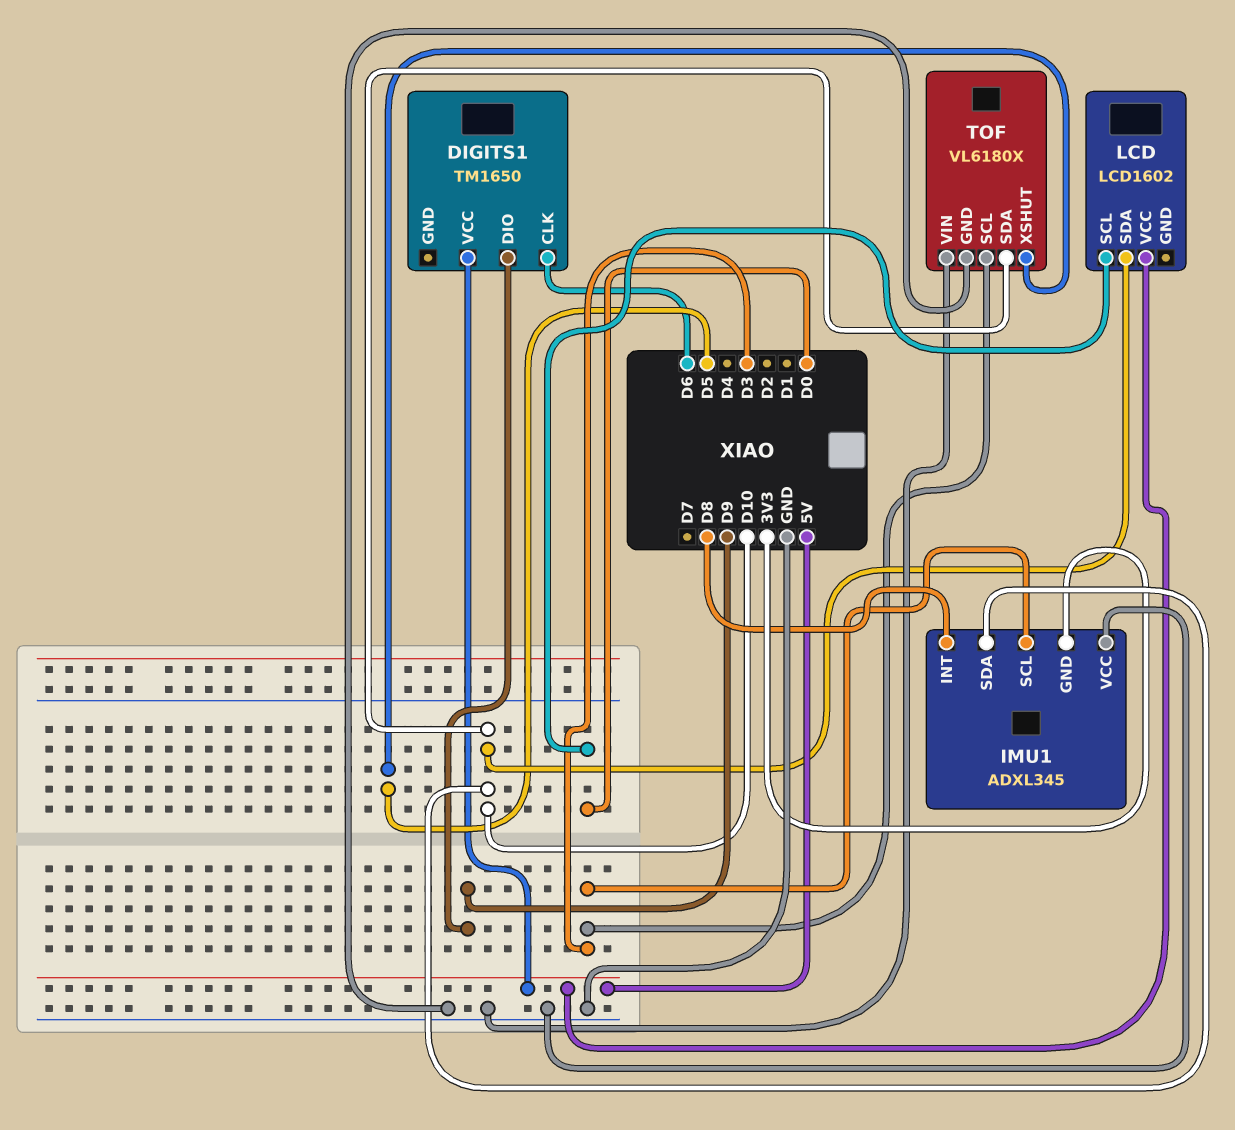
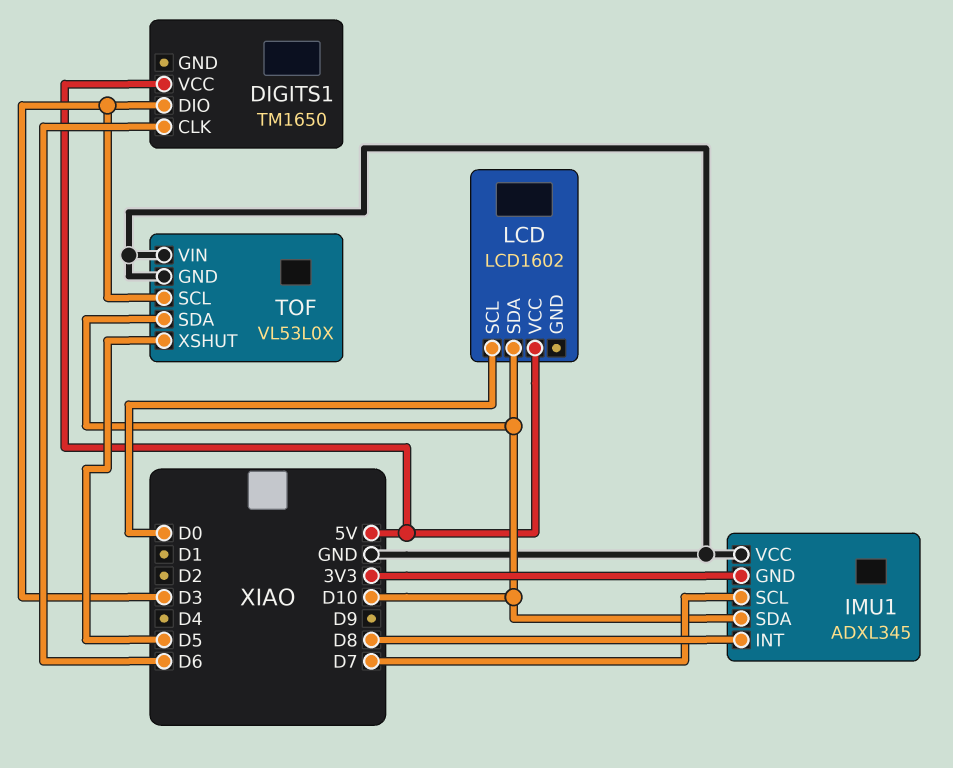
DIGITS1 pin DIO: D9 -> D3
IMU1 pin SCL: D3 -> D7
TOF: VL6180X -> VL53L0X

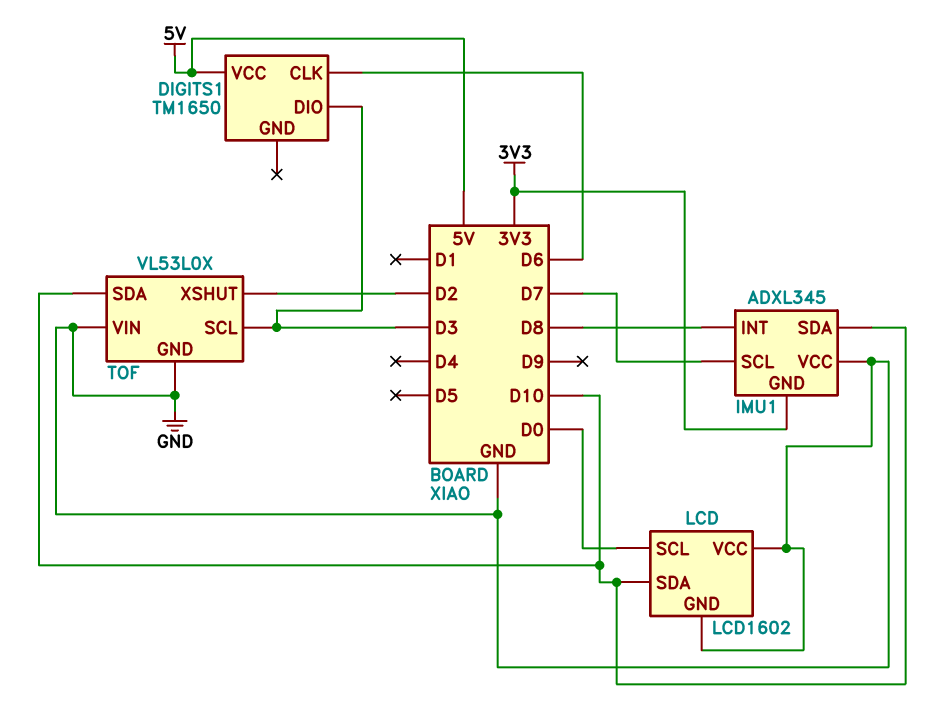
LCD pin GND: none -> GND
LCD pin VCC: 5V -> GND
TOF pin XSHUT: D5 -> D2

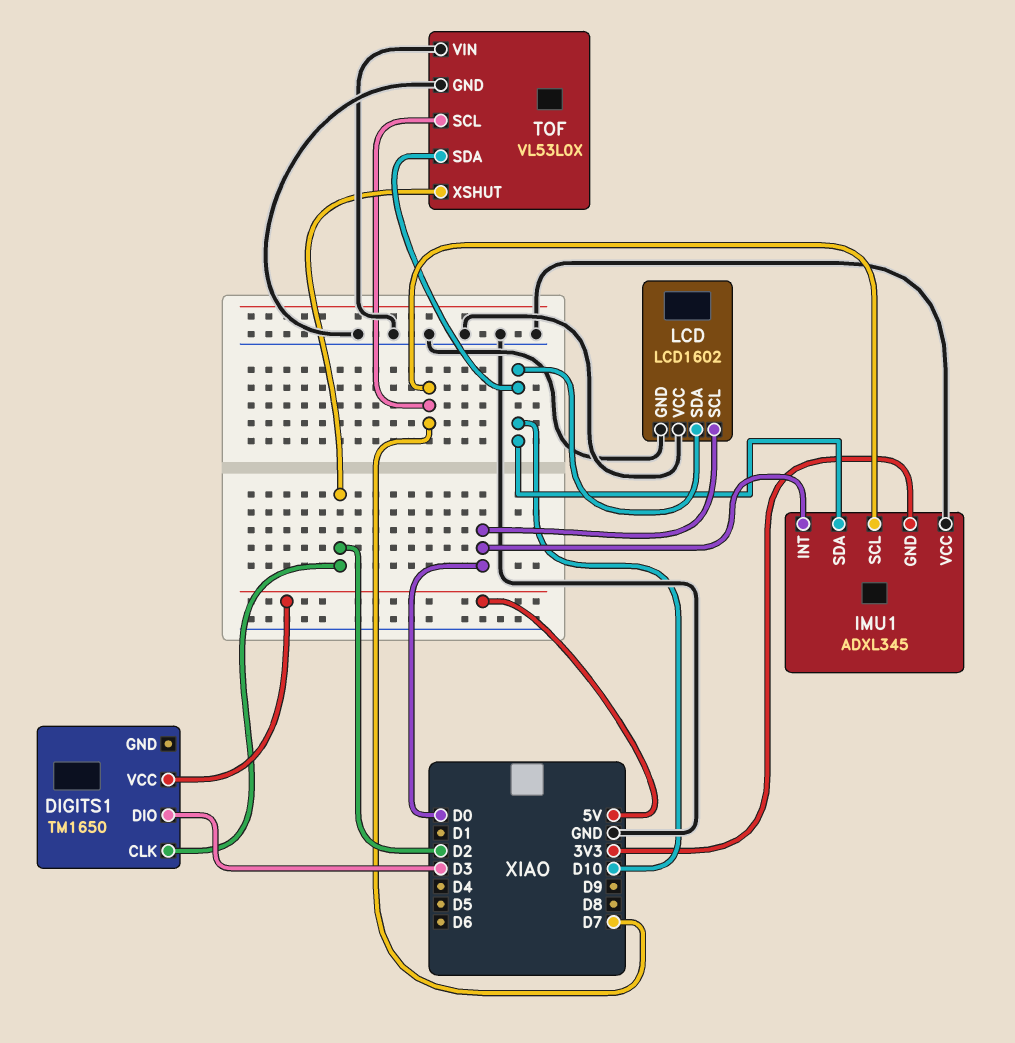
DIGITS1 pin CLK: D6 -> D2
IMU1 pin INT: D8 -> D0
TOF pin SCL: D3 -> D7

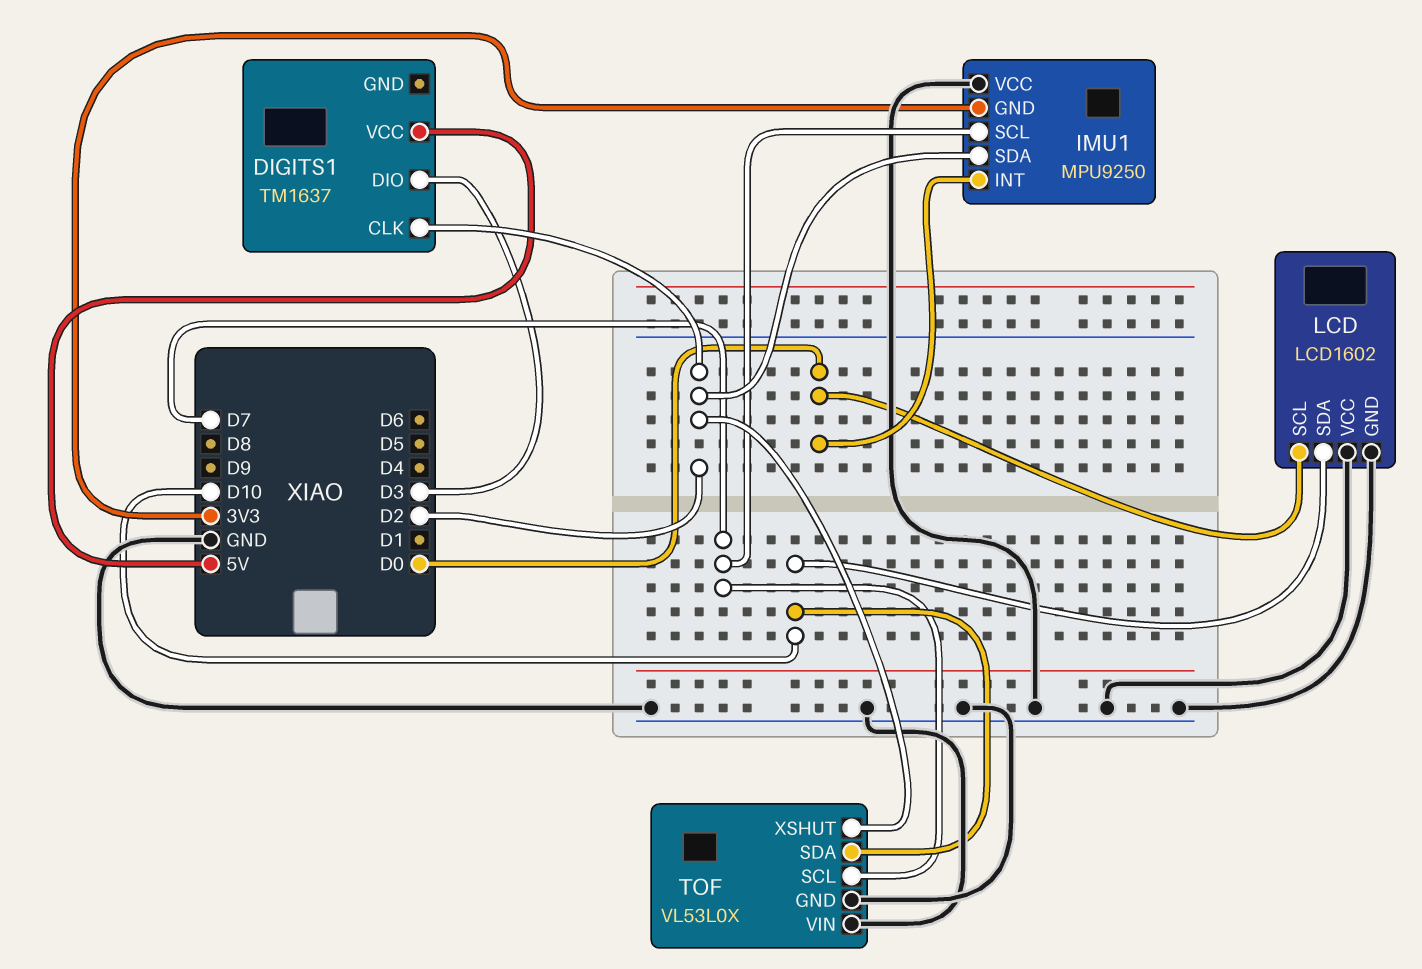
DIGITS1: TM1650 -> TM1637
IMU1: ADXL345 -> MPU9250
IMU1 pin SDA: D10 -> D2

